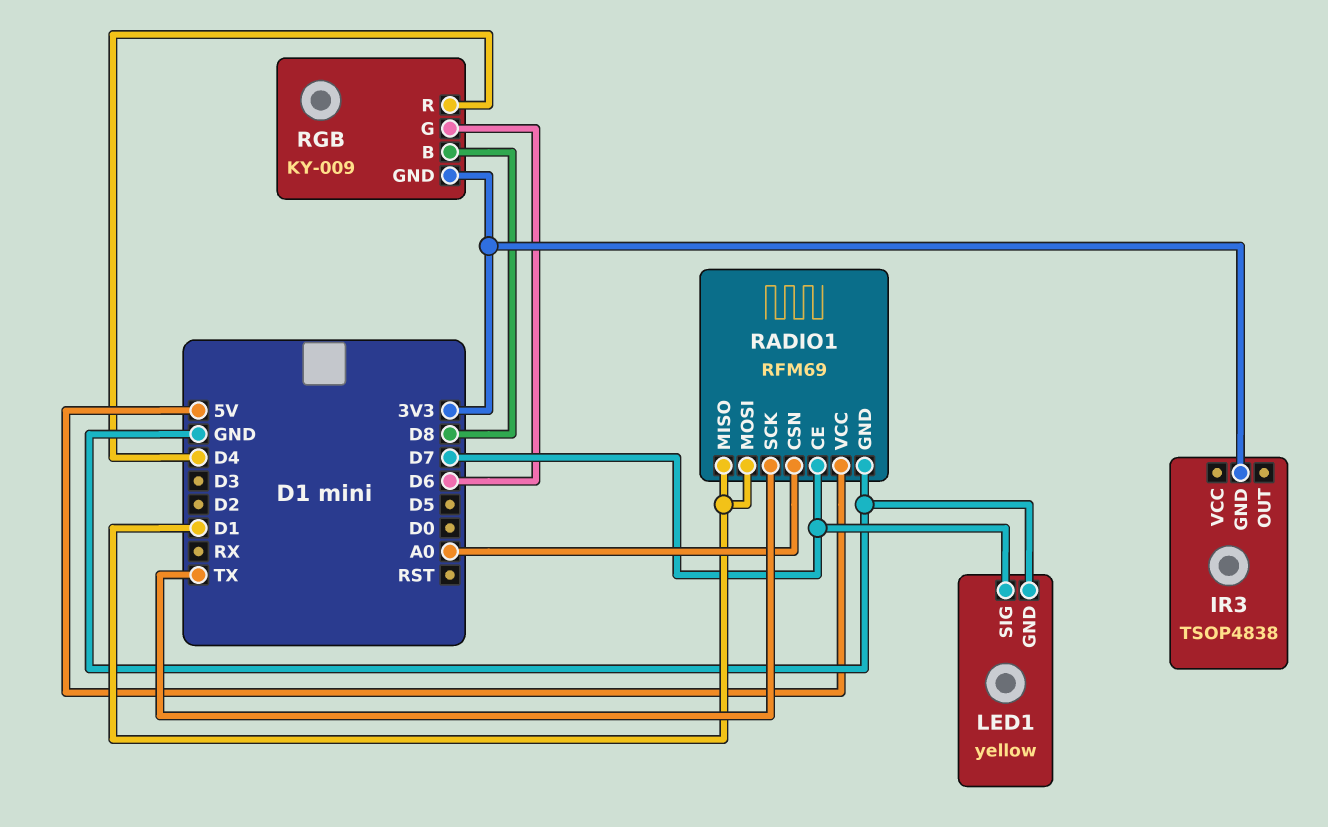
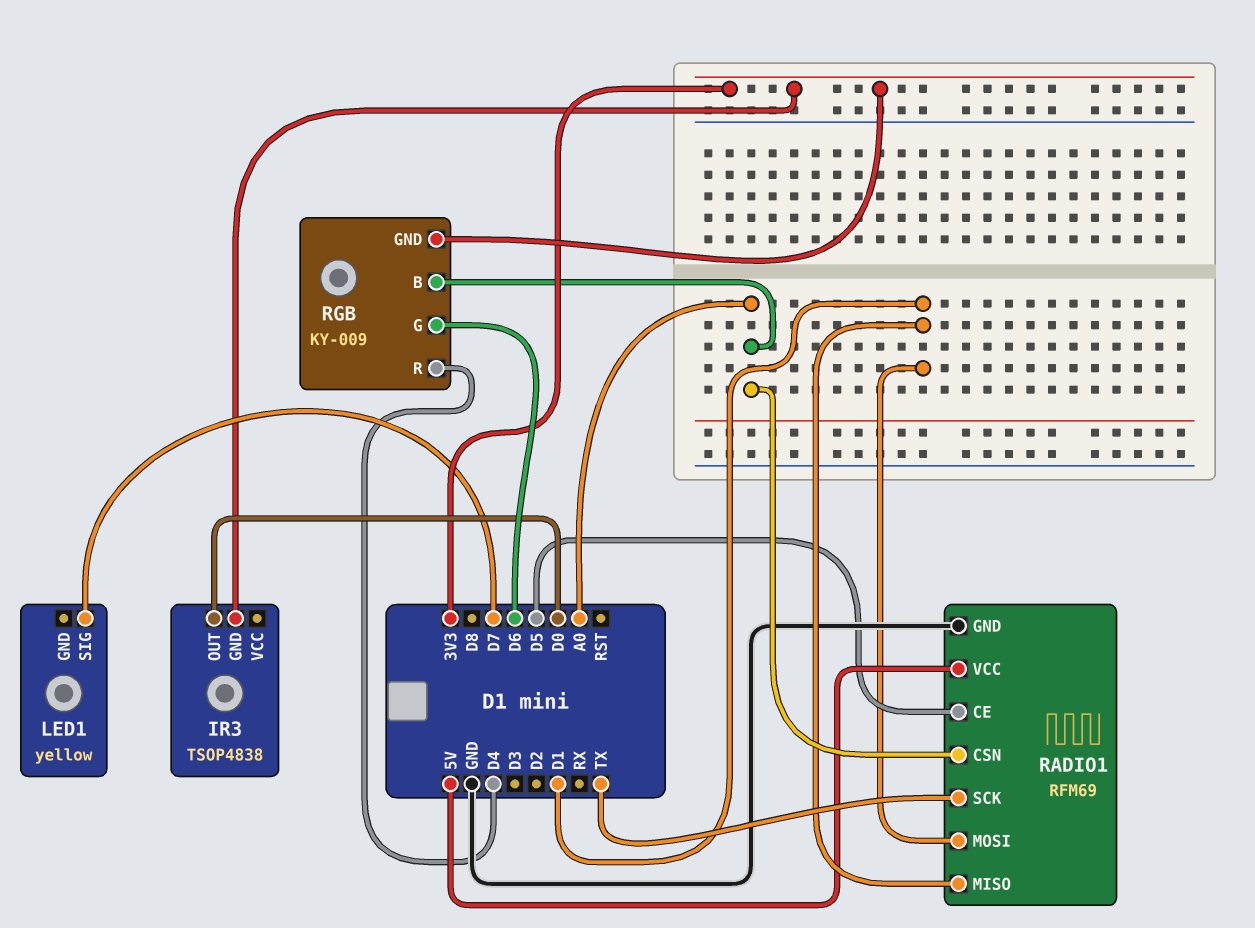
IR3 pin OUT: none -> D0
LED1 pin GND: GND -> none
RADIO1 pin CE: D7 -> D5
RGB pin B: D8 -> A0

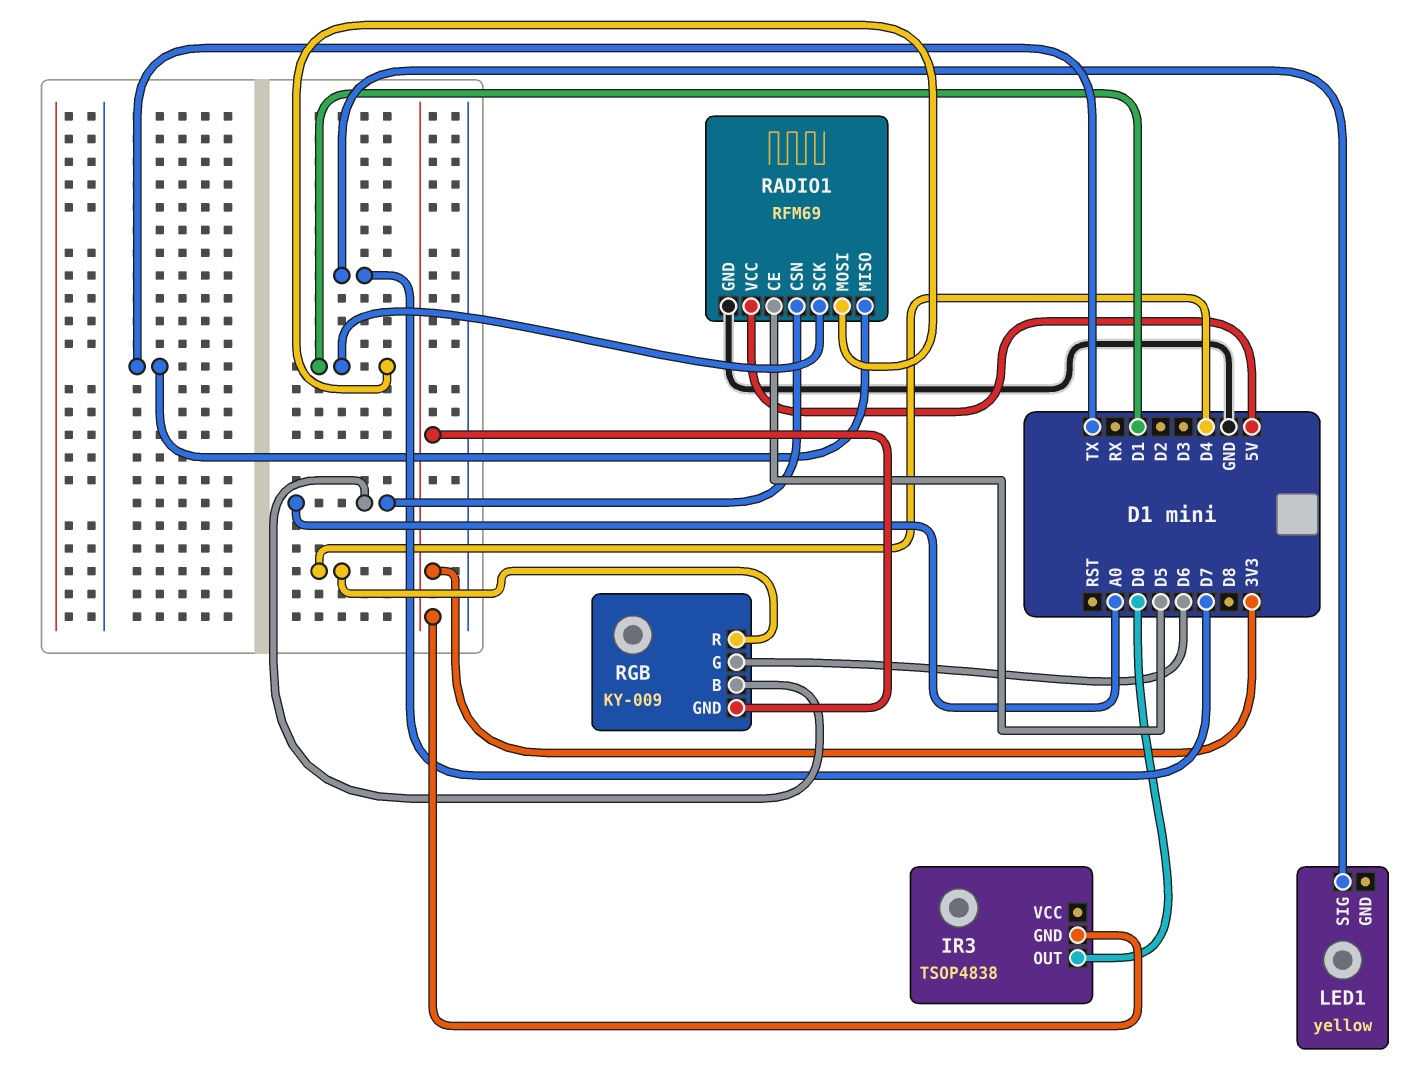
RADIO1 pin MISO: D1 -> TX
RADIO1 pin SCK: TX -> D1

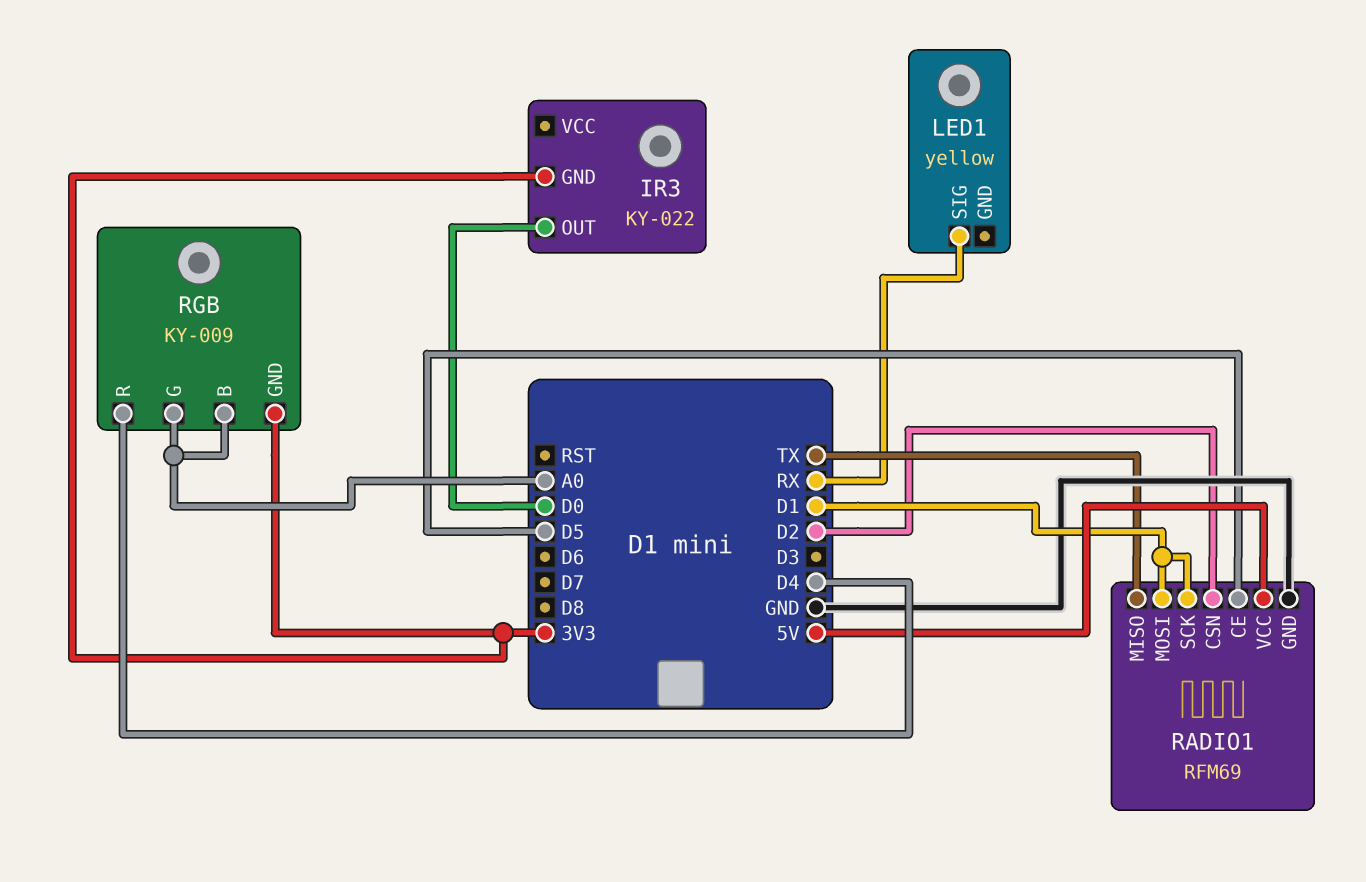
IR3: TSOP4838 -> KY-022
LED1 pin SIG: D7 -> RX
RADIO1 pin CSN: A0 -> D2
RGB pin G: D6 -> A0

